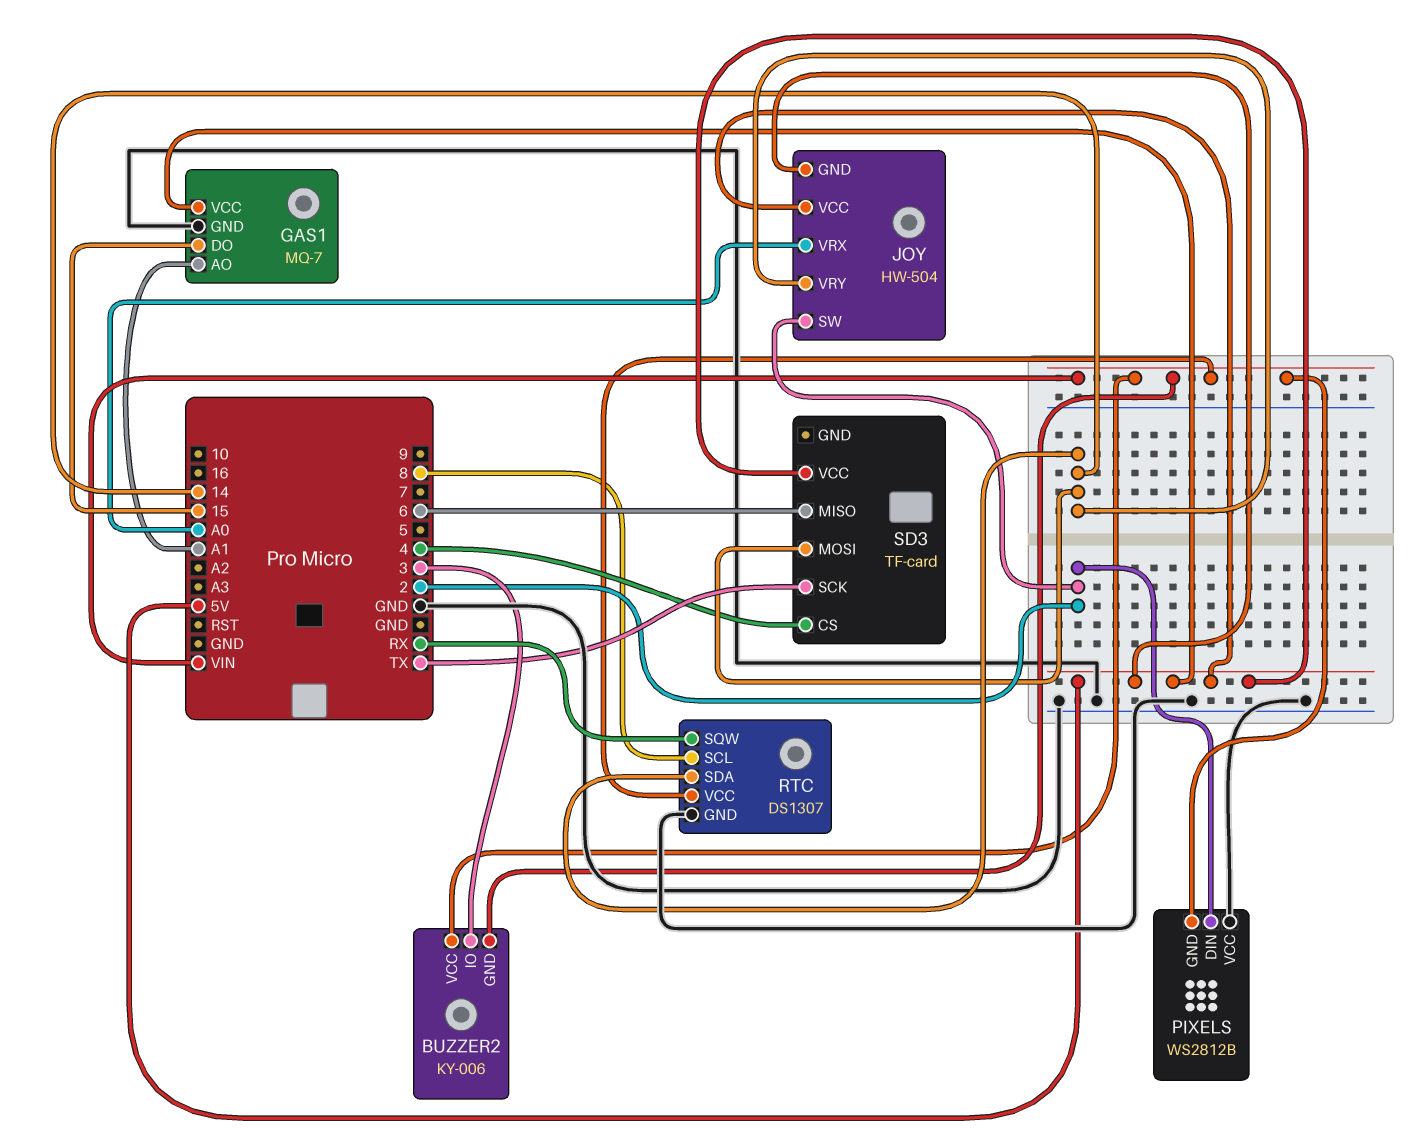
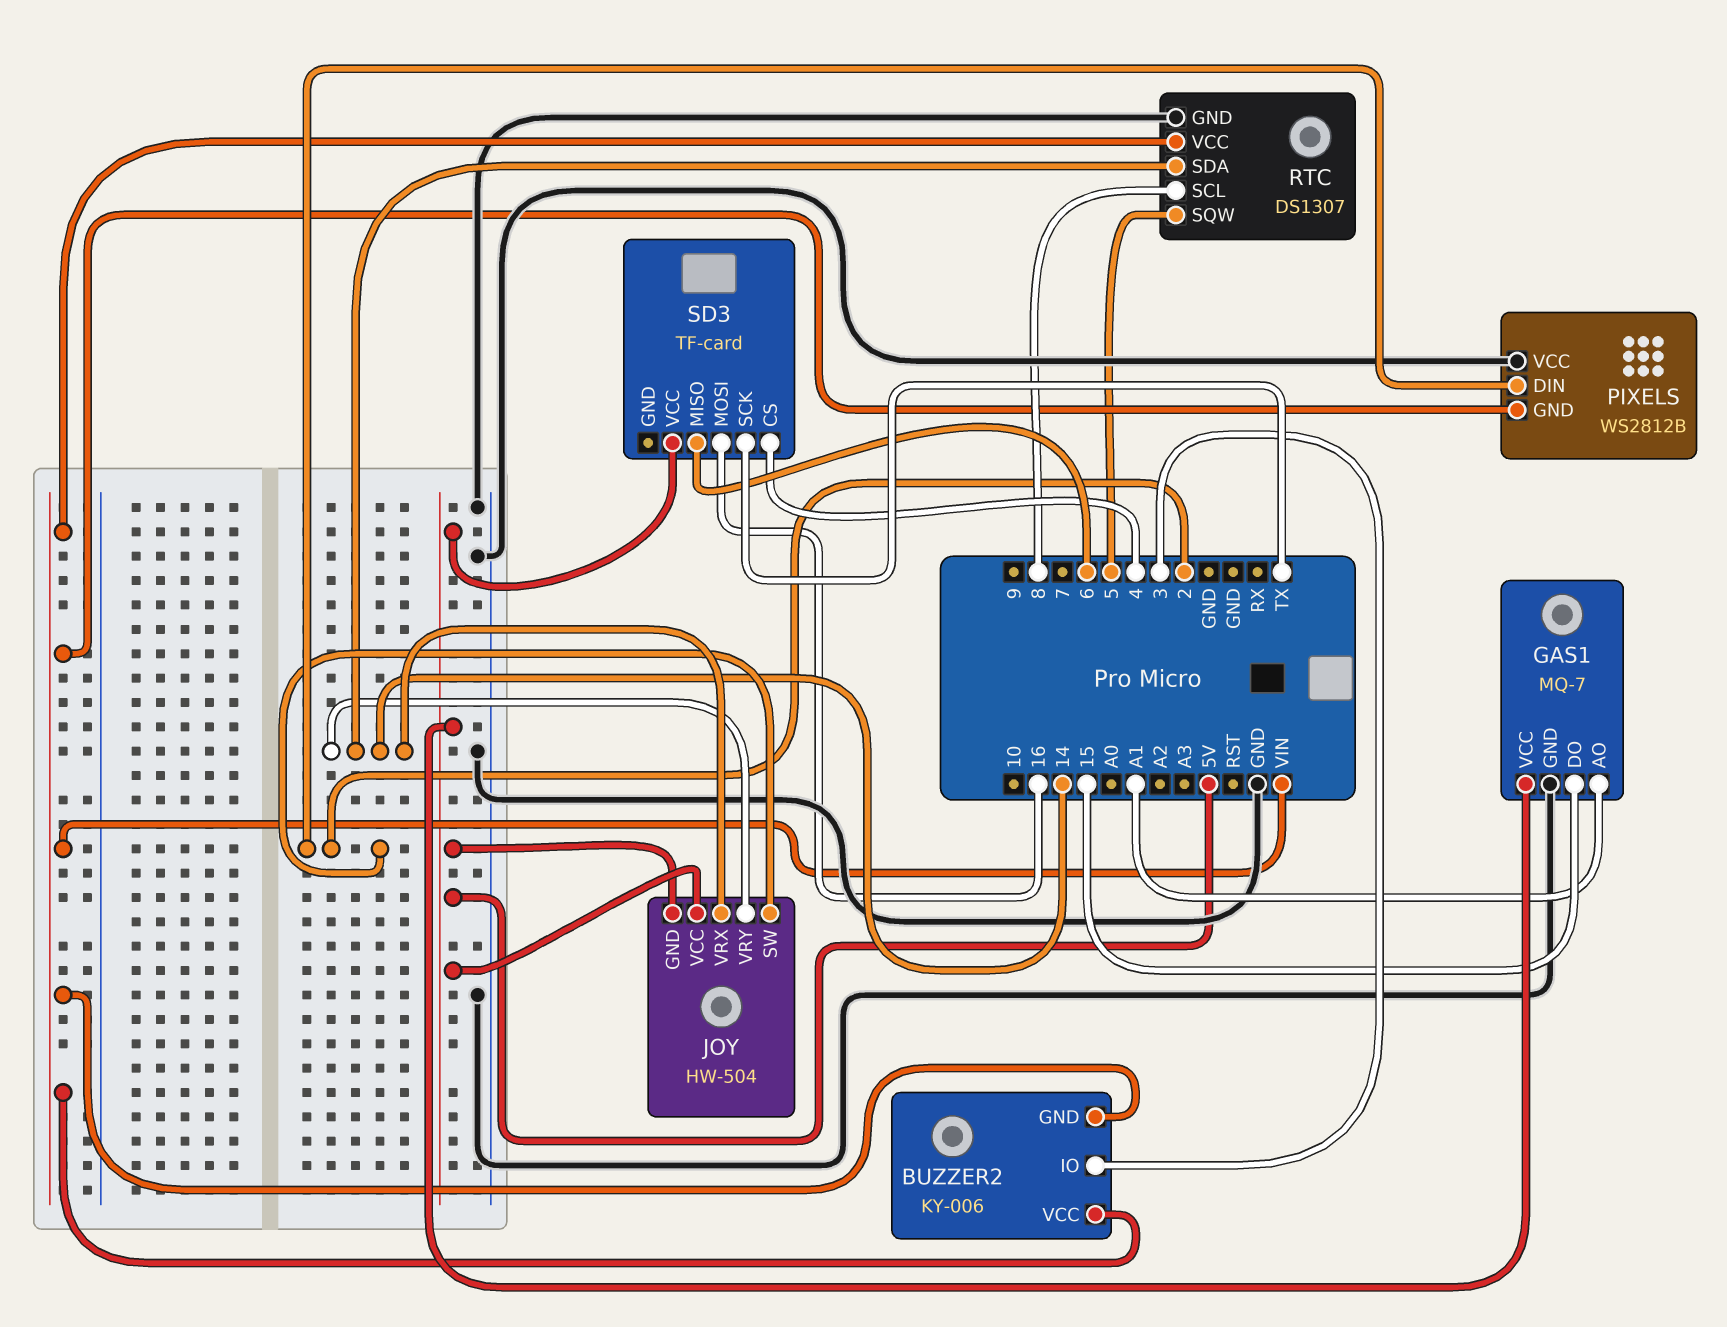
JOY pin VRX: A0 -> 14
RTC pin SQW: RX -> 5
SD3 pin MOSI: 14 -> 16

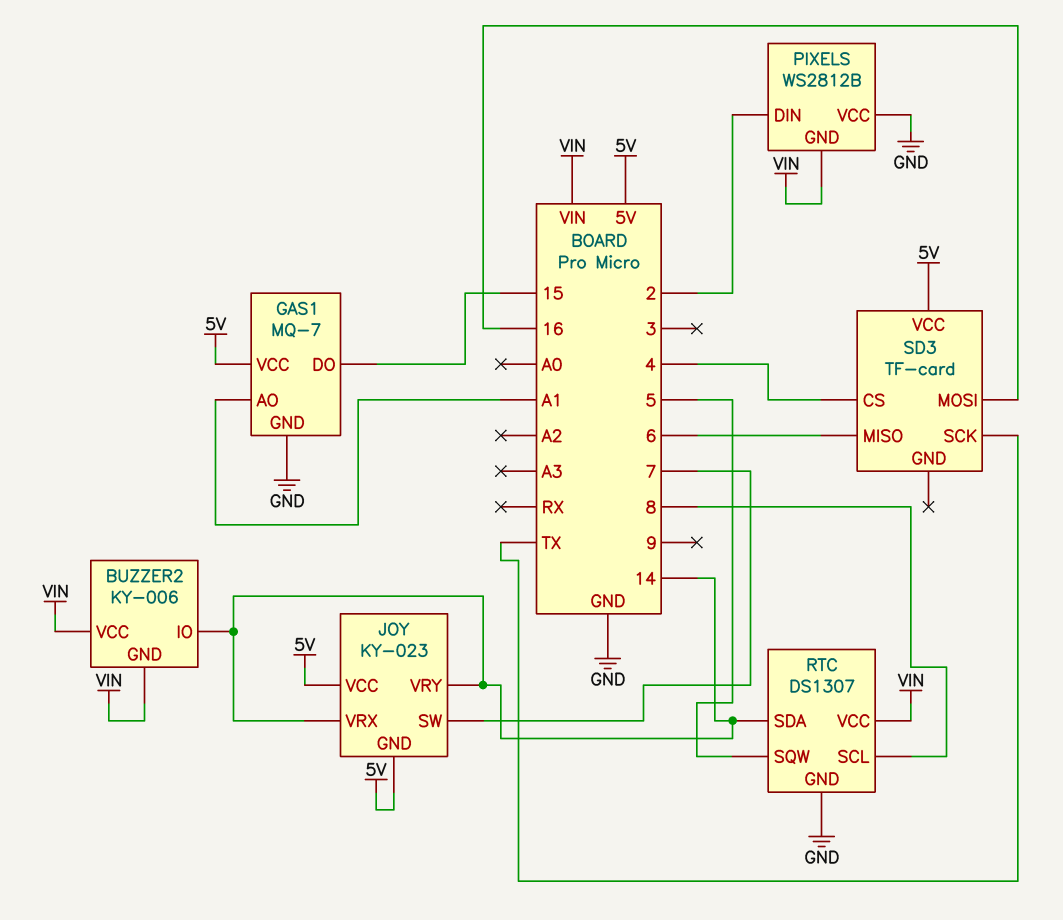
BUZZER2 pin IO: 3 -> 14
JOY: HW-504 -> KY-023
JOY pin SW: 2 -> 7

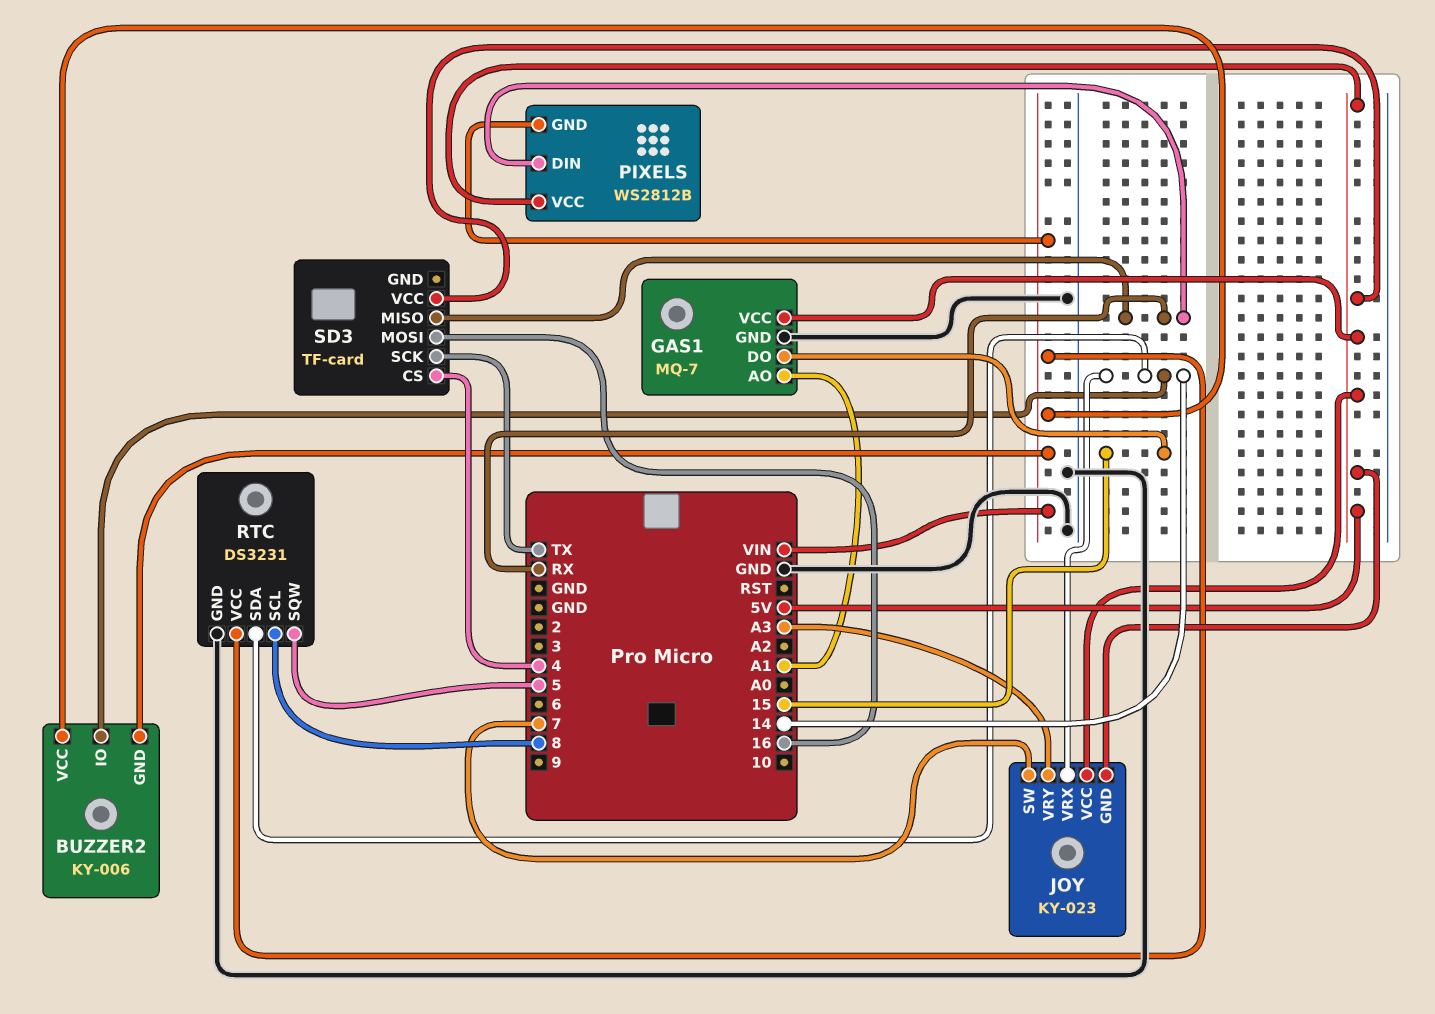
JOY pin VRY: 14 -> A3
PIXELS pin DIN: 2 -> RX
PIXELS pin VCC: GND -> 5V
RTC: DS1307 -> DS3231
SD3 pin MISO: 6 -> RX

